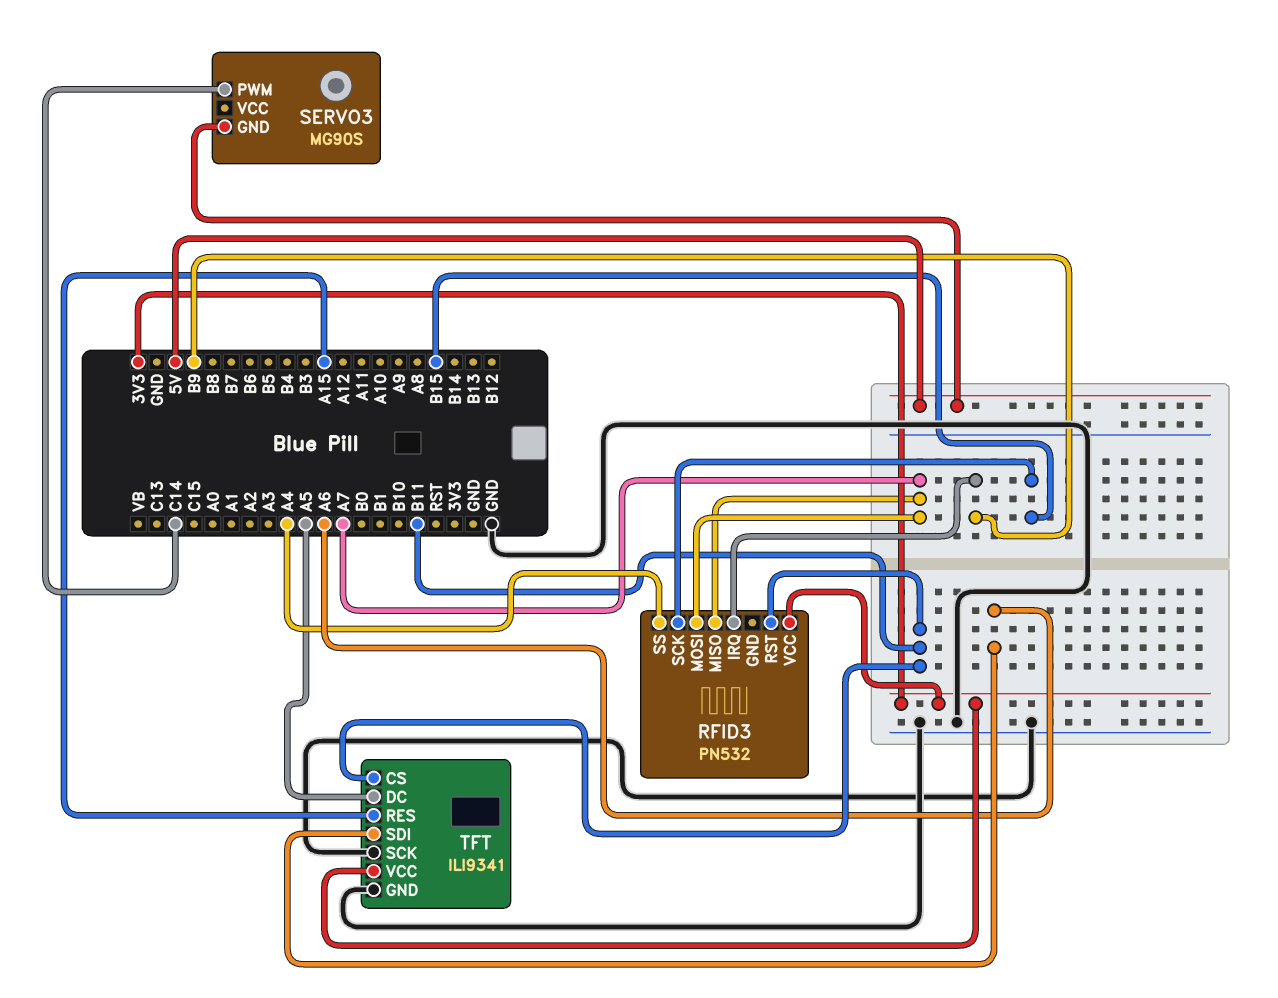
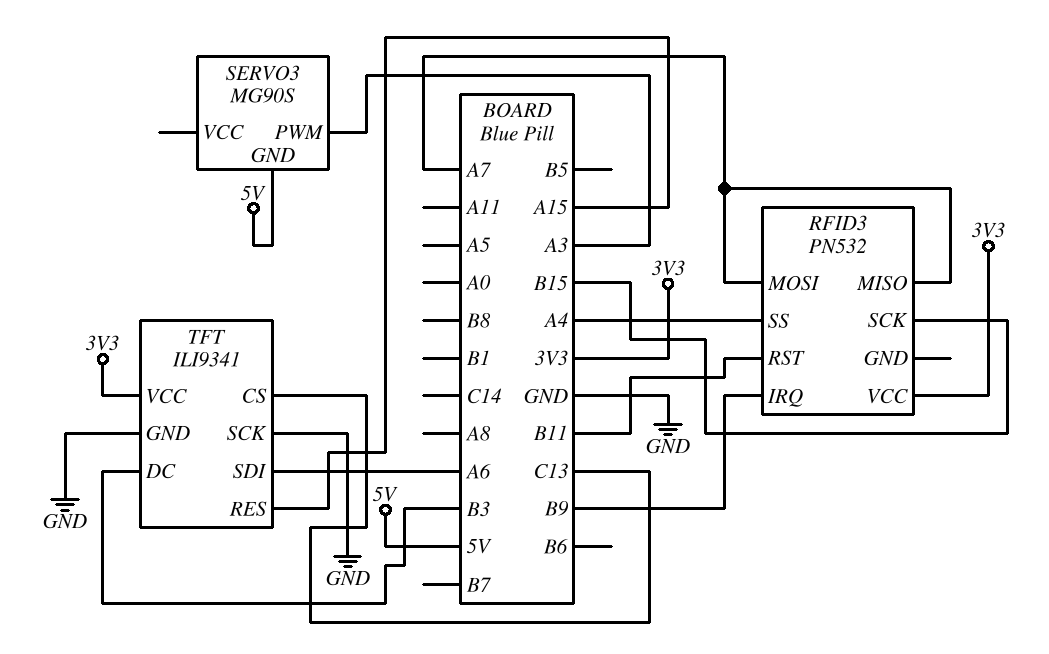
SERVO3 pin PWM: C14 -> A3
TFT pin CS: B11 -> C13
TFT pin DC: A5 -> B3

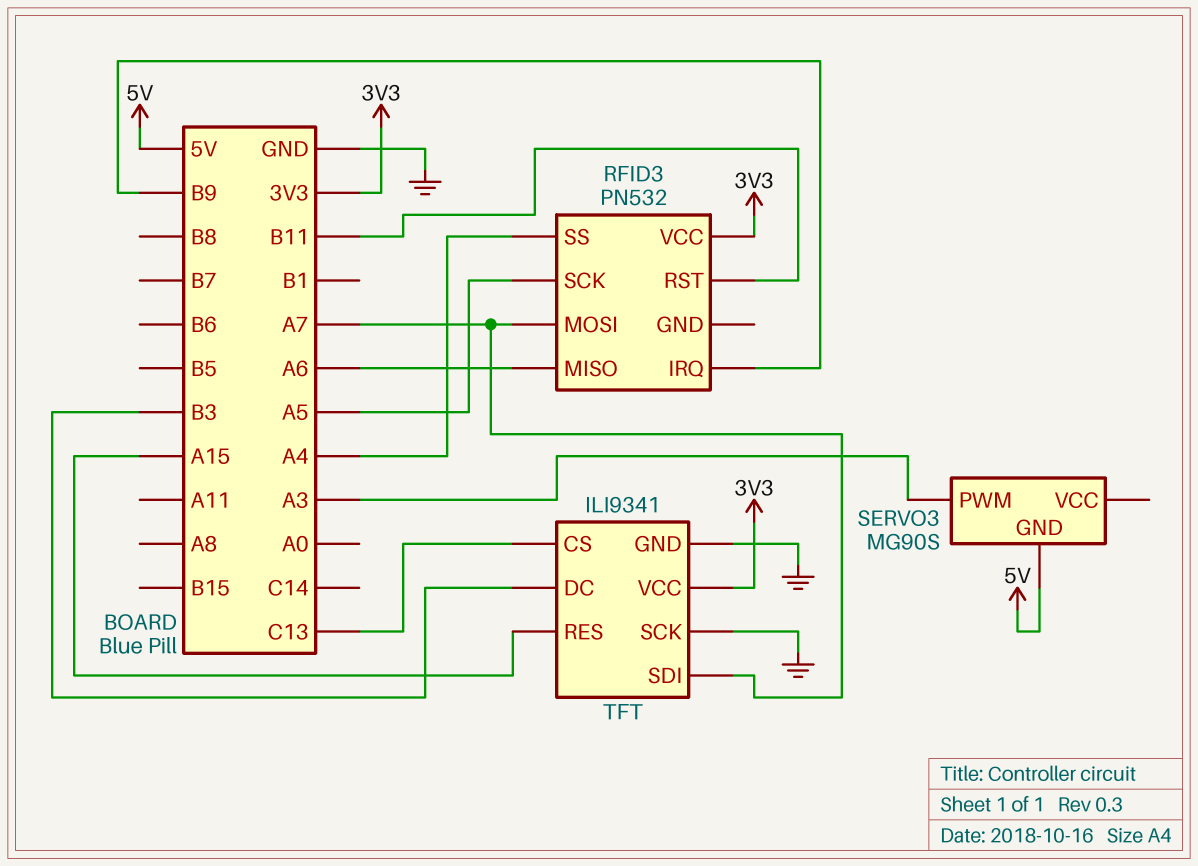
RFID3 pin MISO: A7 -> A6
RFID3 pin SCK: B15 -> A5
TFT pin SDI: A6 -> A7

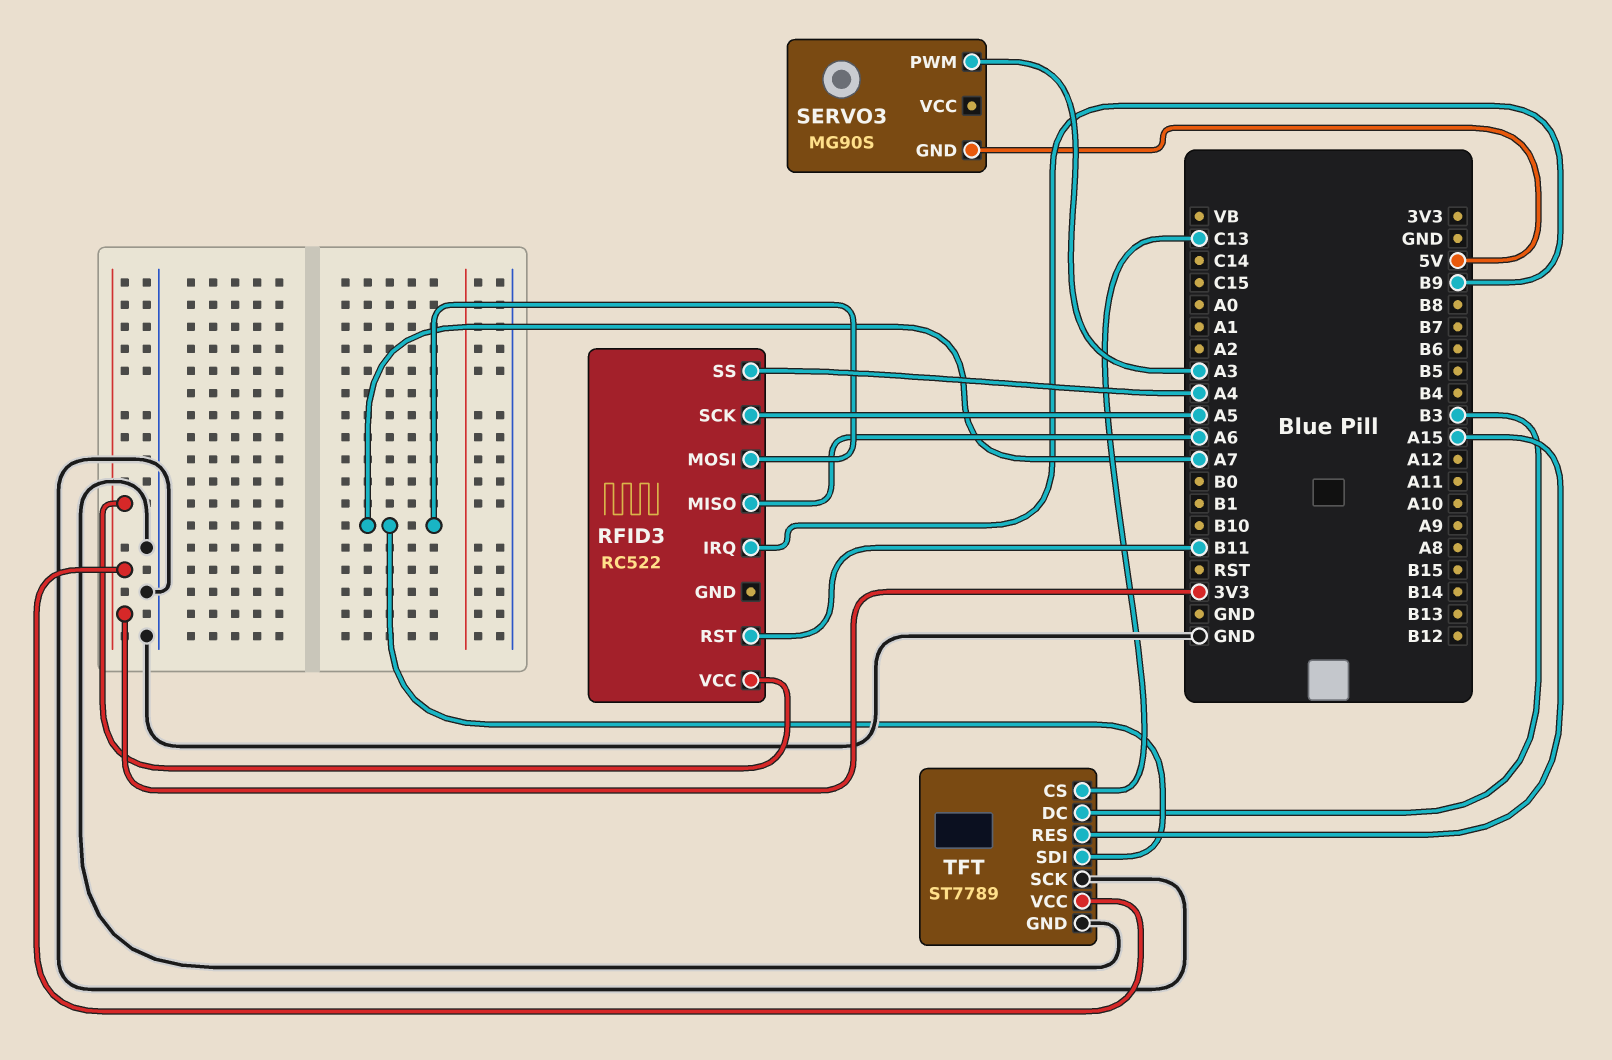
RFID3: PN532 -> RC522
TFT: ILI9341 -> ST7789

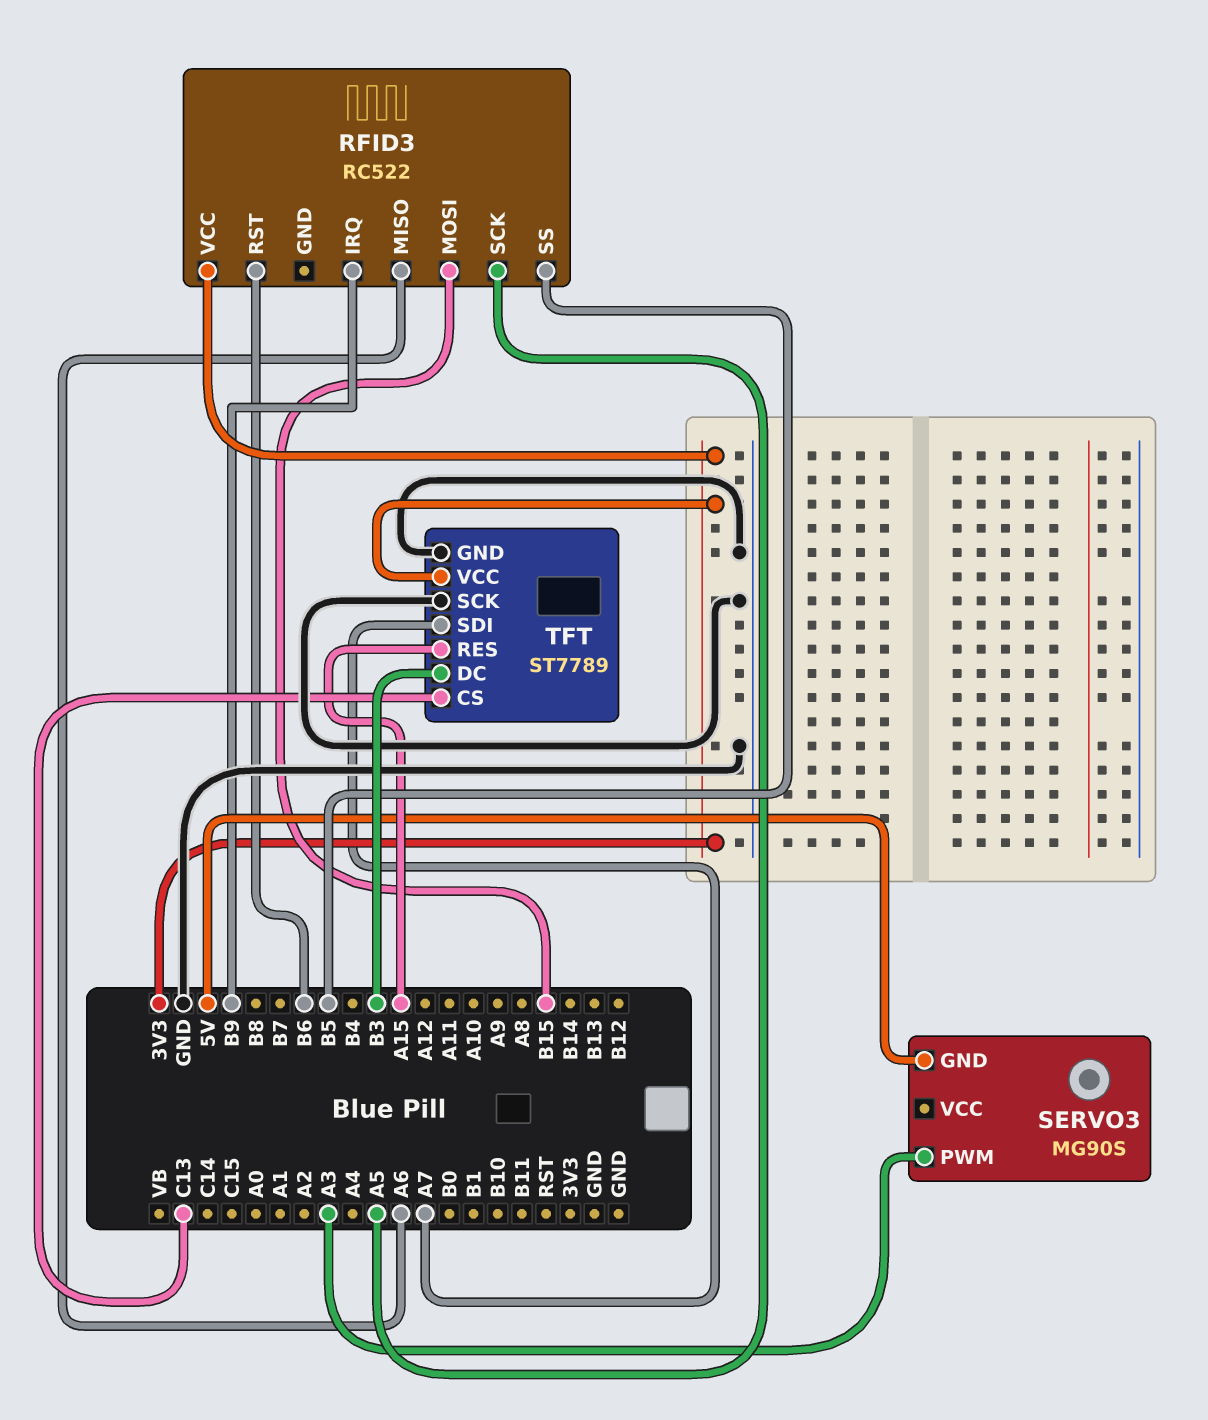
RFID3 pin MOSI: A7 -> B15
RFID3 pin RST: B11 -> B6
RFID3 pin SS: A4 -> B5

